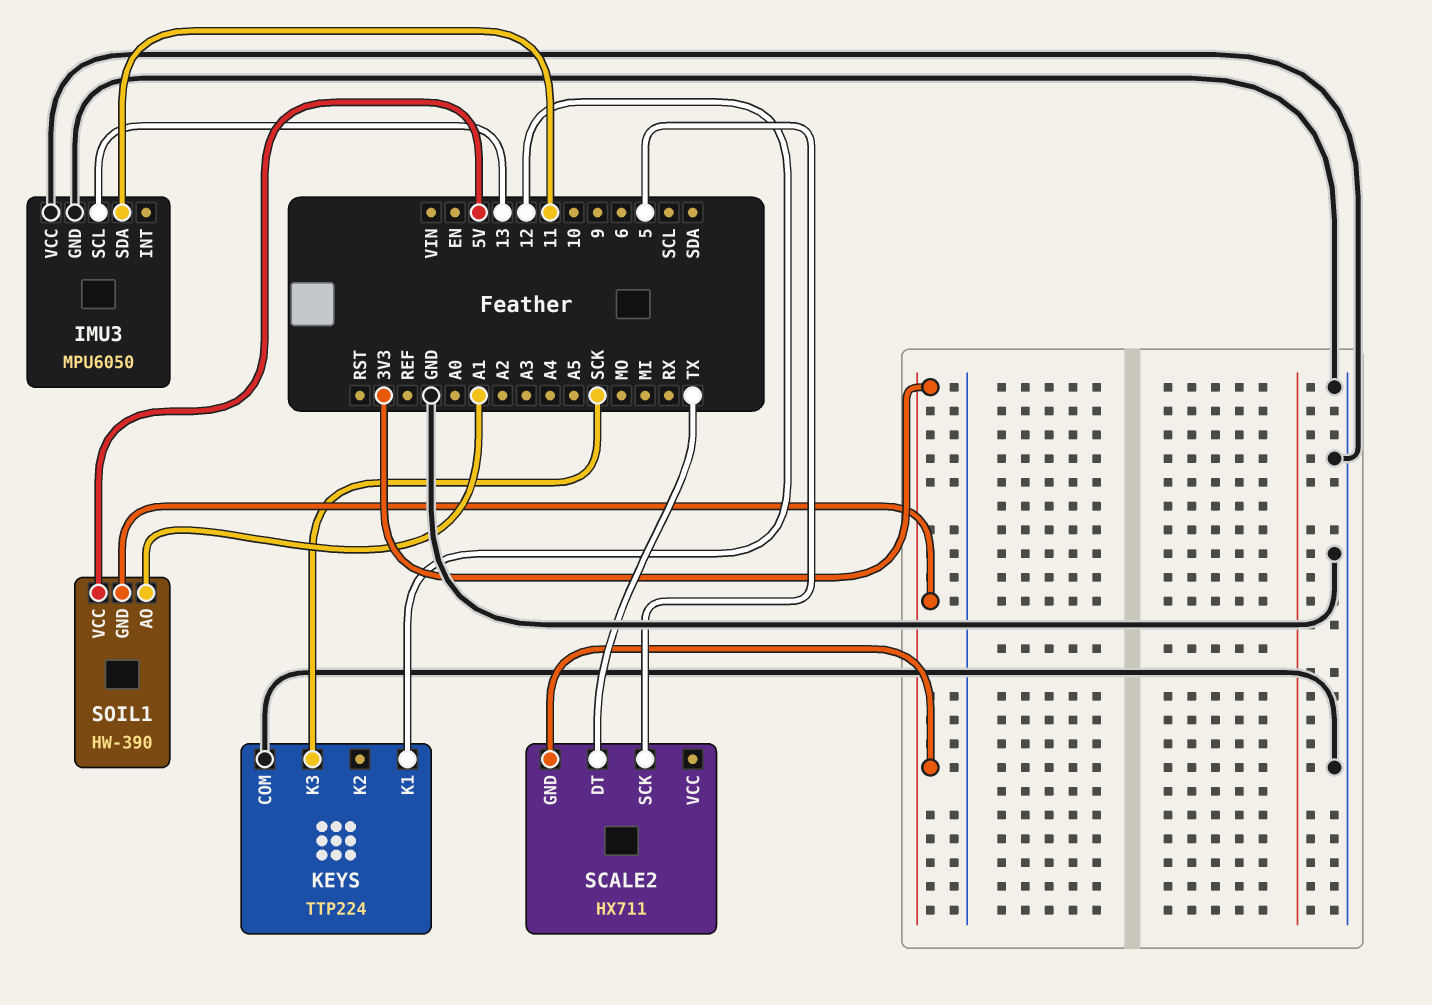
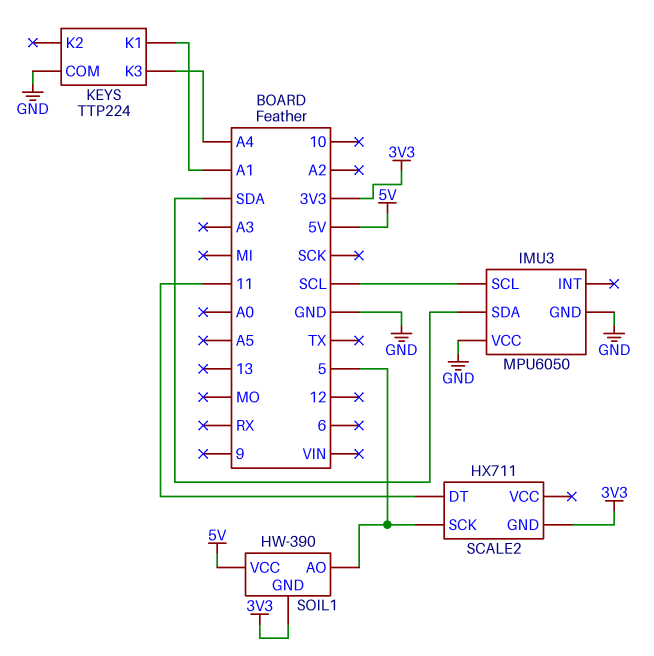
IMU3 pin SCL: 13 -> SCL
IMU3 pin SDA: 11 -> SDA
KEYS pin K1: 12 -> A1
KEYS pin K3: SCK -> A4
SCALE2 pin DT: TX -> 11
SOIL1 pin AO: A1 -> 5

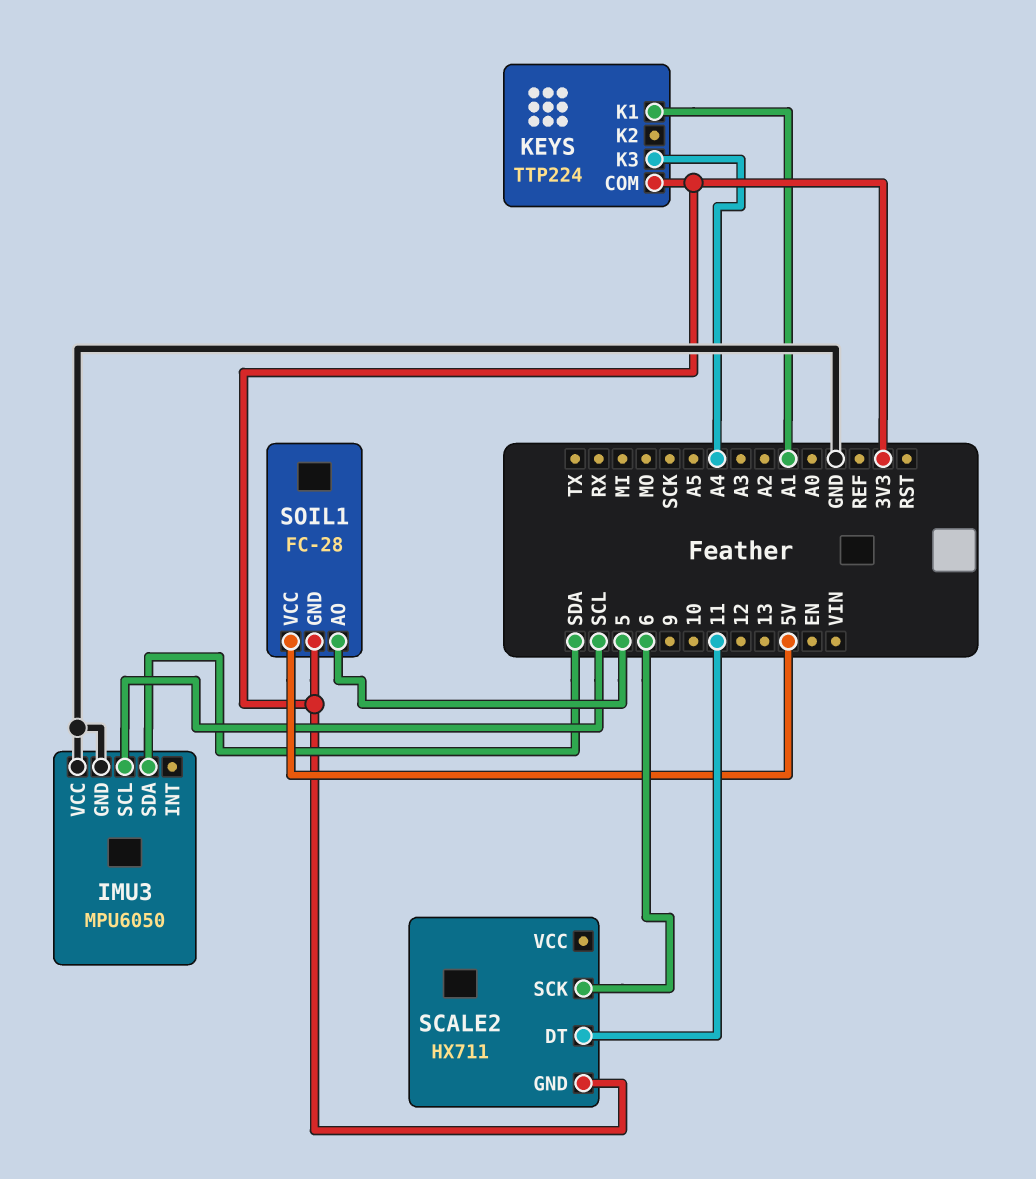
KEYS pin COM: GND -> 3V3
SCALE2 pin SCK: 5 -> 6
SOIL1: HW-390 -> FC-28

